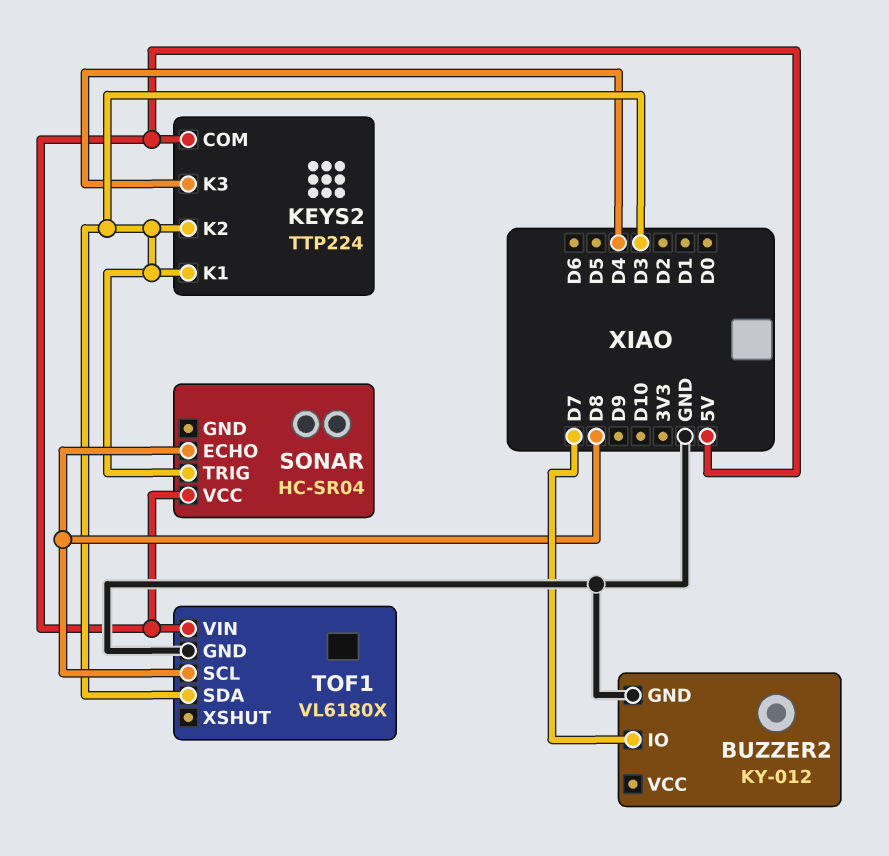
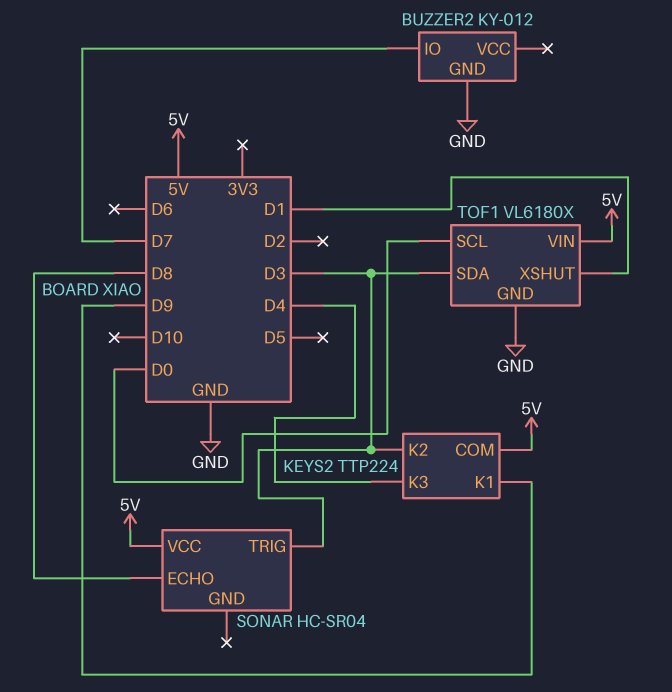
KEYS2 pin K1: D3 -> D9
TOF1 pin SCL: D8 -> D0
TOF1 pin XSHUT: none -> D1

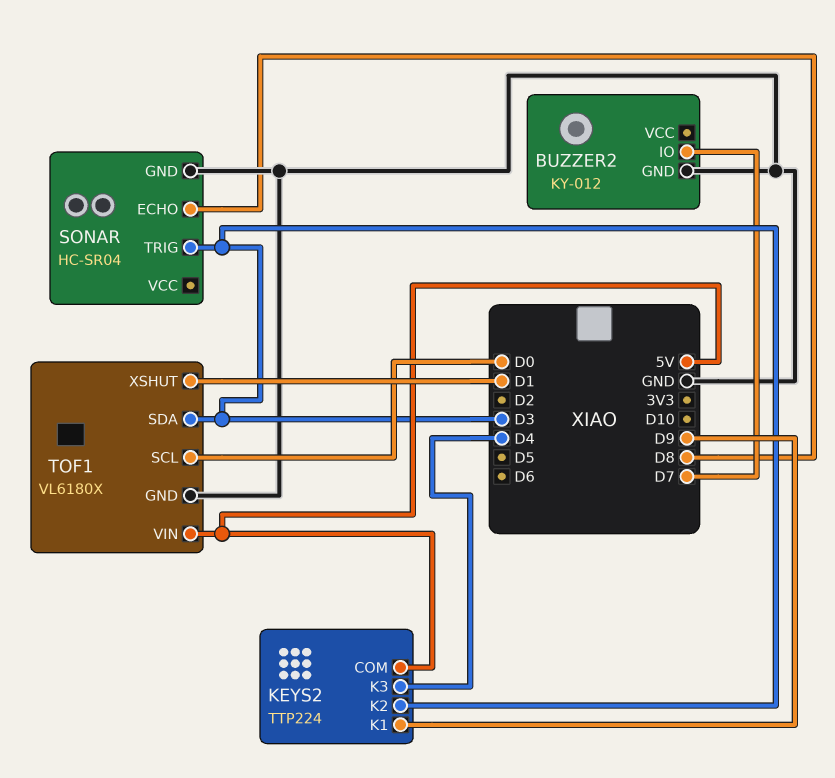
SONAR pin GND: none -> GND
SONAR pin VCC: 5V -> none

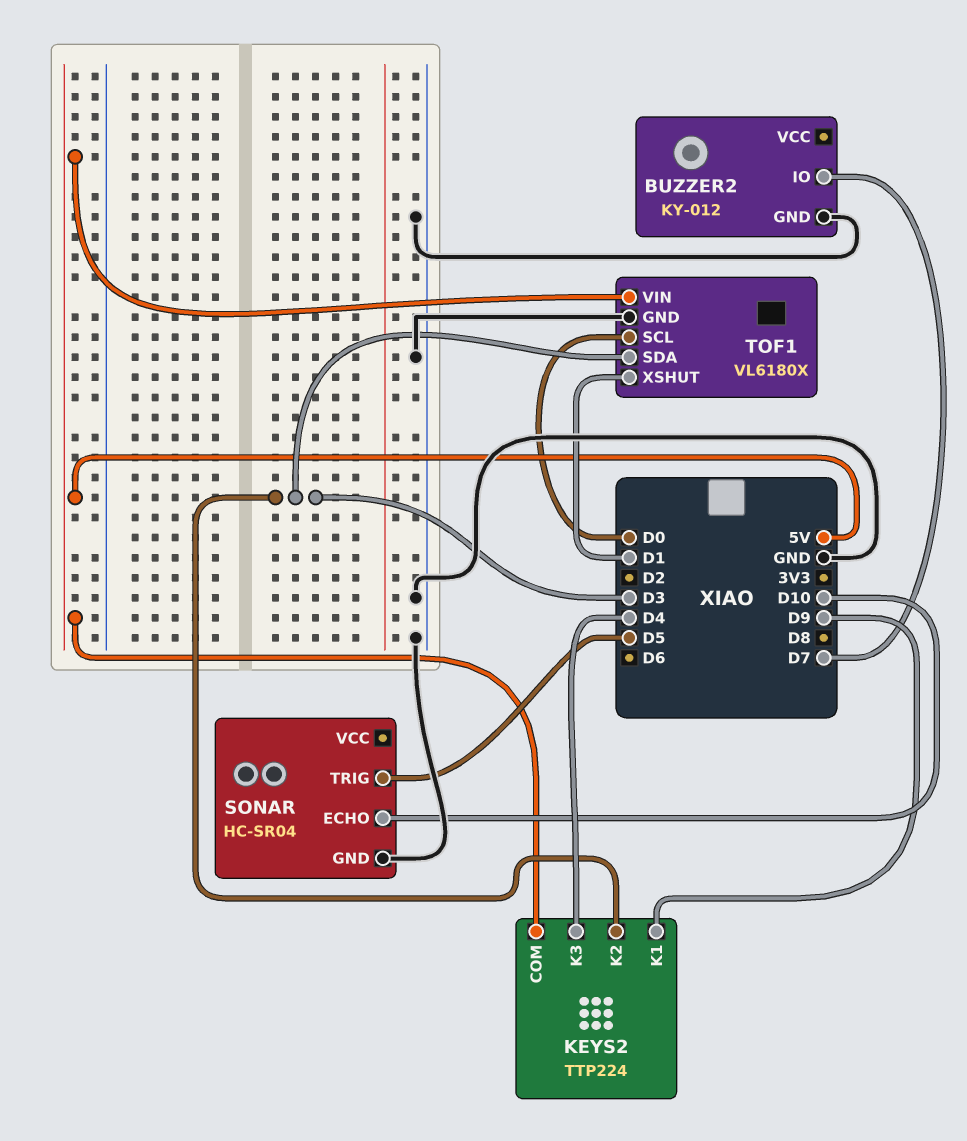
SONAR pin ECHO: D8 -> D10
SONAR pin TRIG: D3 -> D5

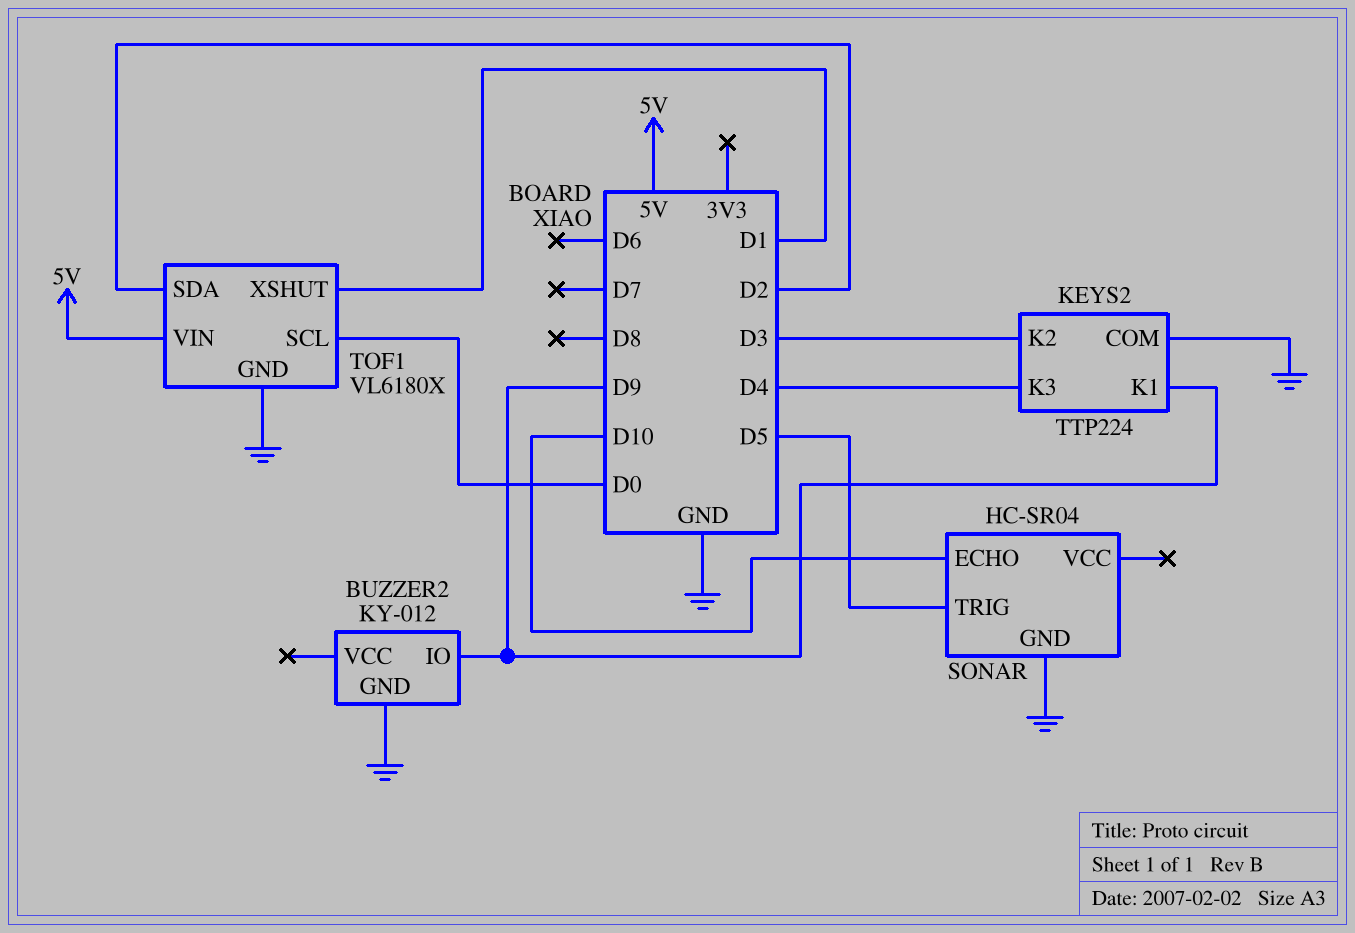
BUZZER2 pin IO: D7 -> D9
KEYS2 pin COM: 5V -> GND
TOF1 pin SDA: D3 -> D2

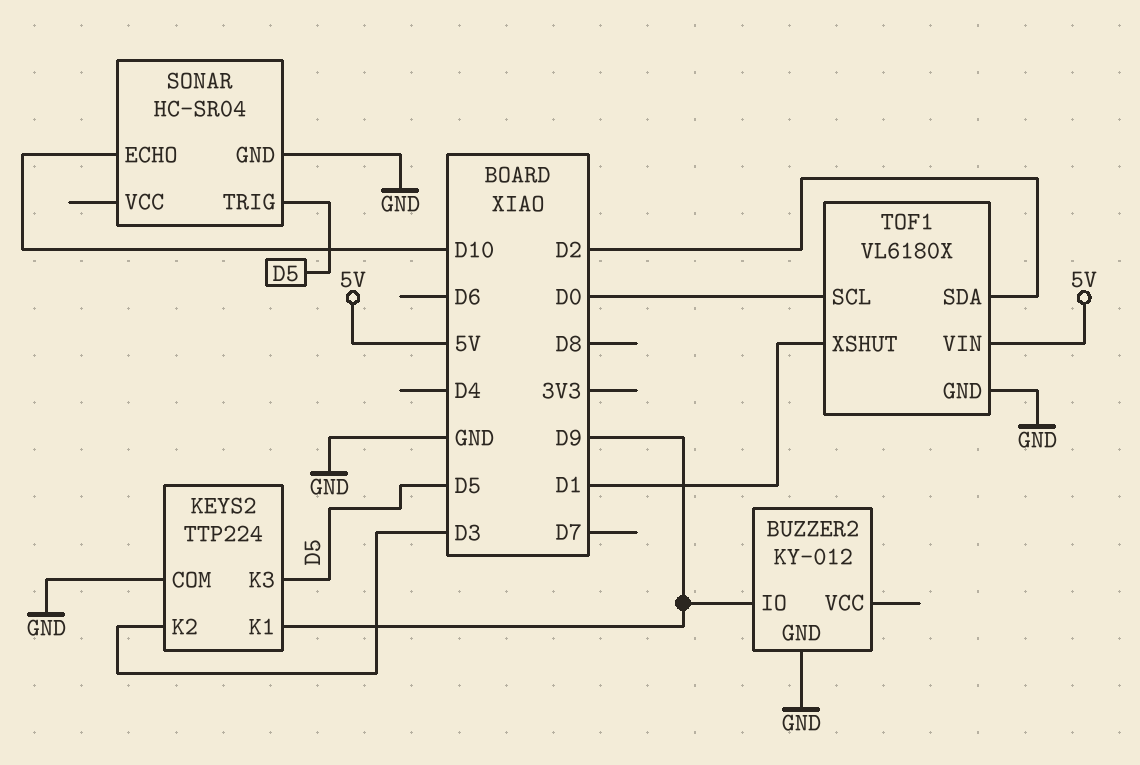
KEYS2 pin K3: D4 -> D5

